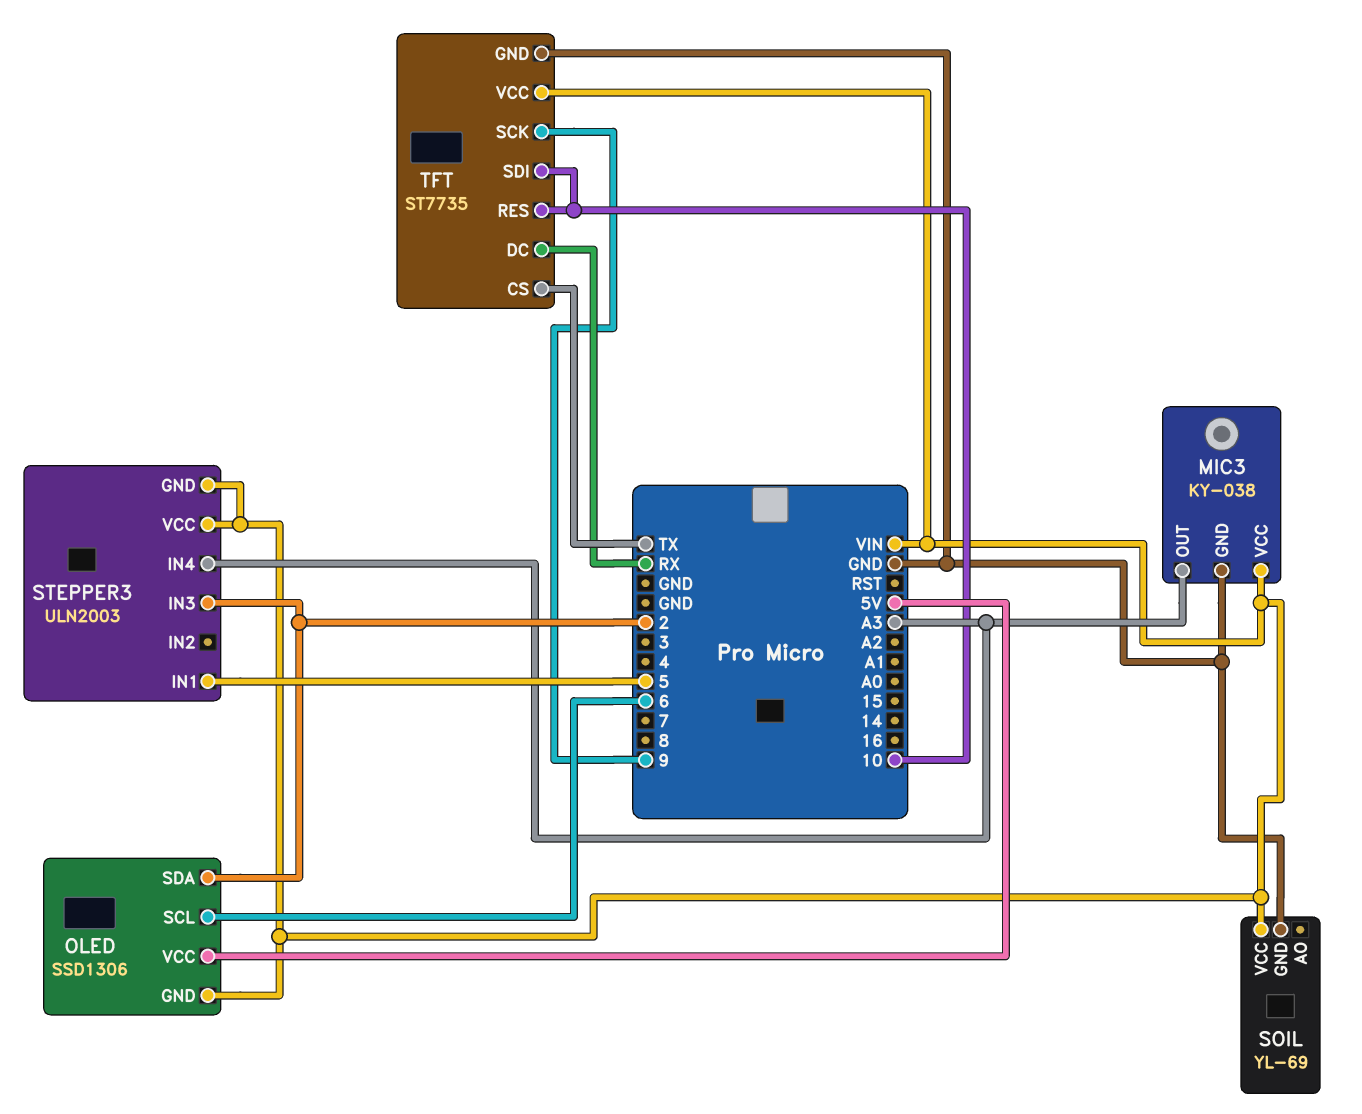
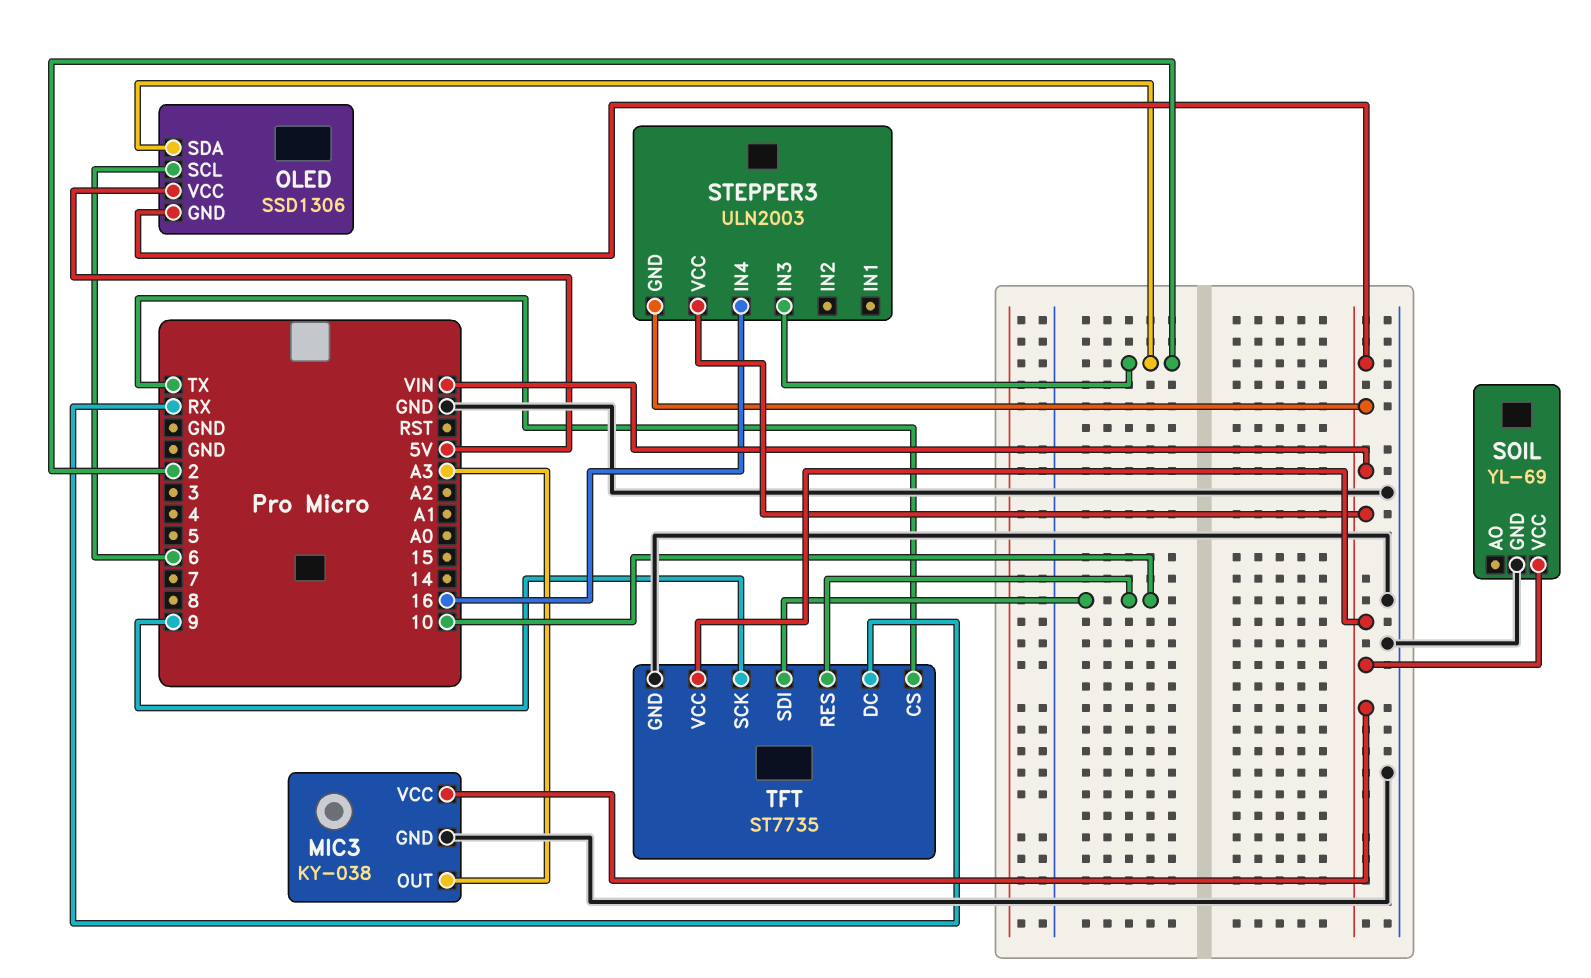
STEPPER3 pin IN1: 5 -> none
STEPPER3 pin IN4: A3 -> 16

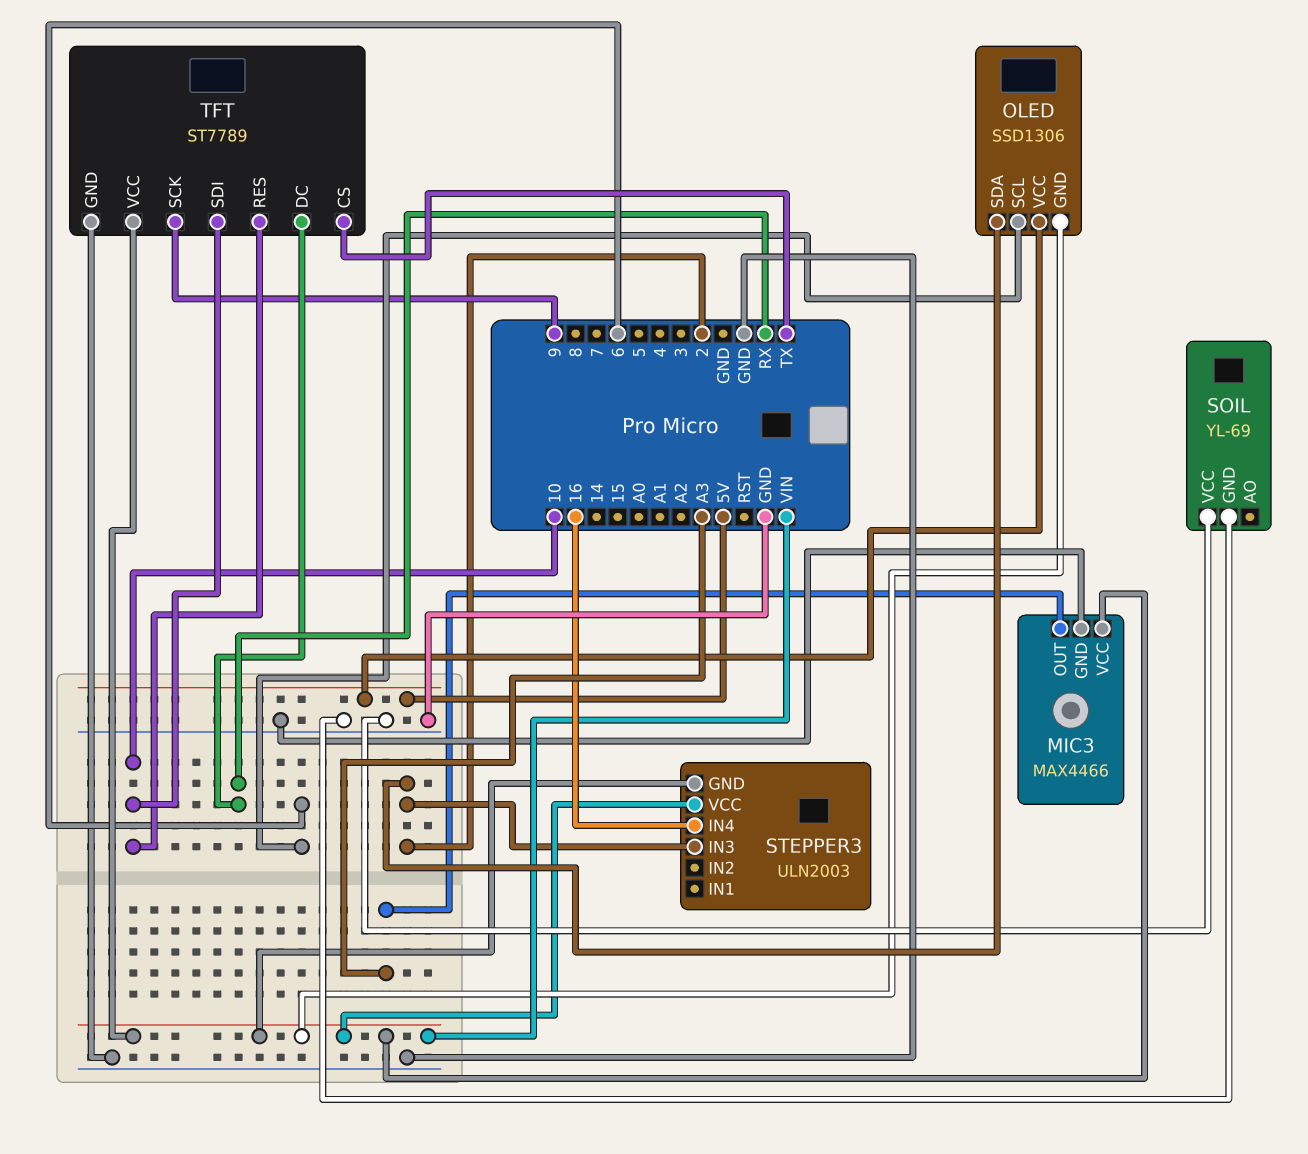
MIC3: KY-038 -> MAX4466
SOIL pin VCC: VIN -> GND
TFT: ST7735 -> ST7789

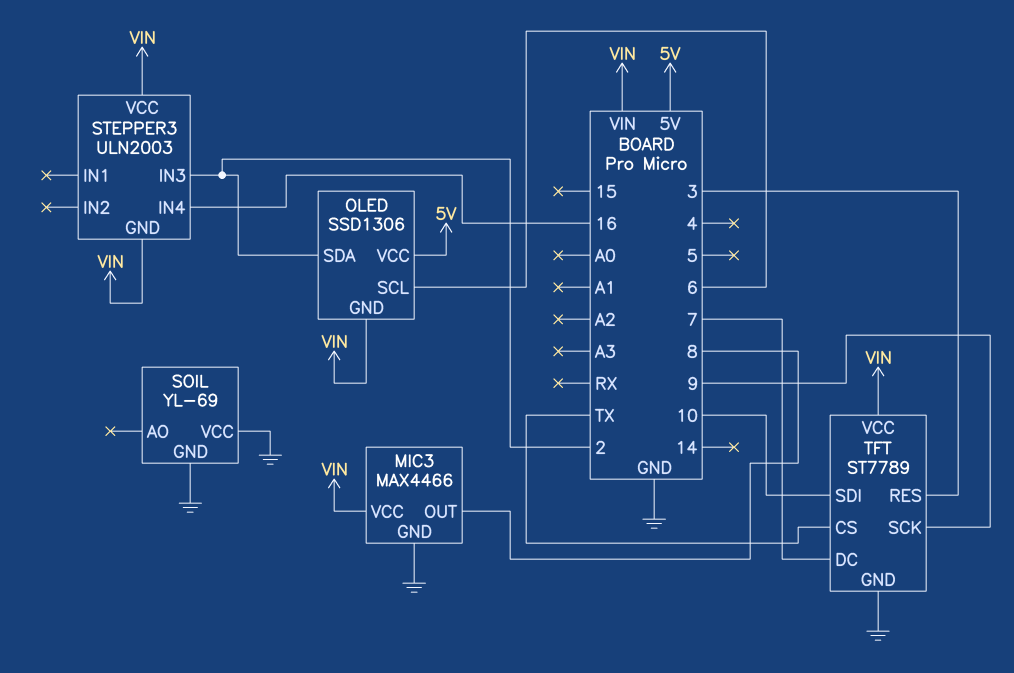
MIC3 pin OUT: A3 -> 8
TFT pin DC: RX -> 7
TFT pin RES: 10 -> 3

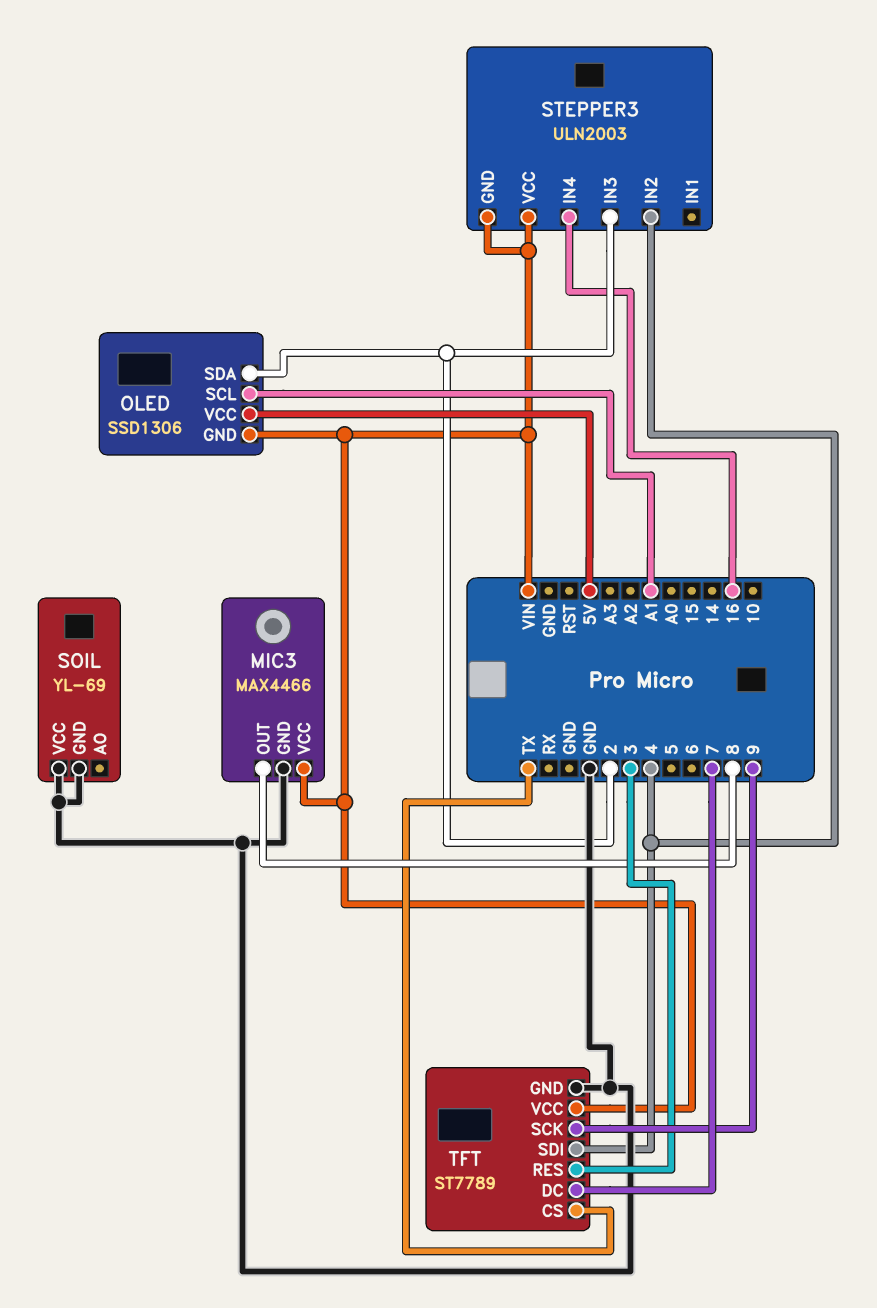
OLED pin SCL: 6 -> A1
STEPPER3 pin IN2: none -> 4
TFT pin SDI: 10 -> 4

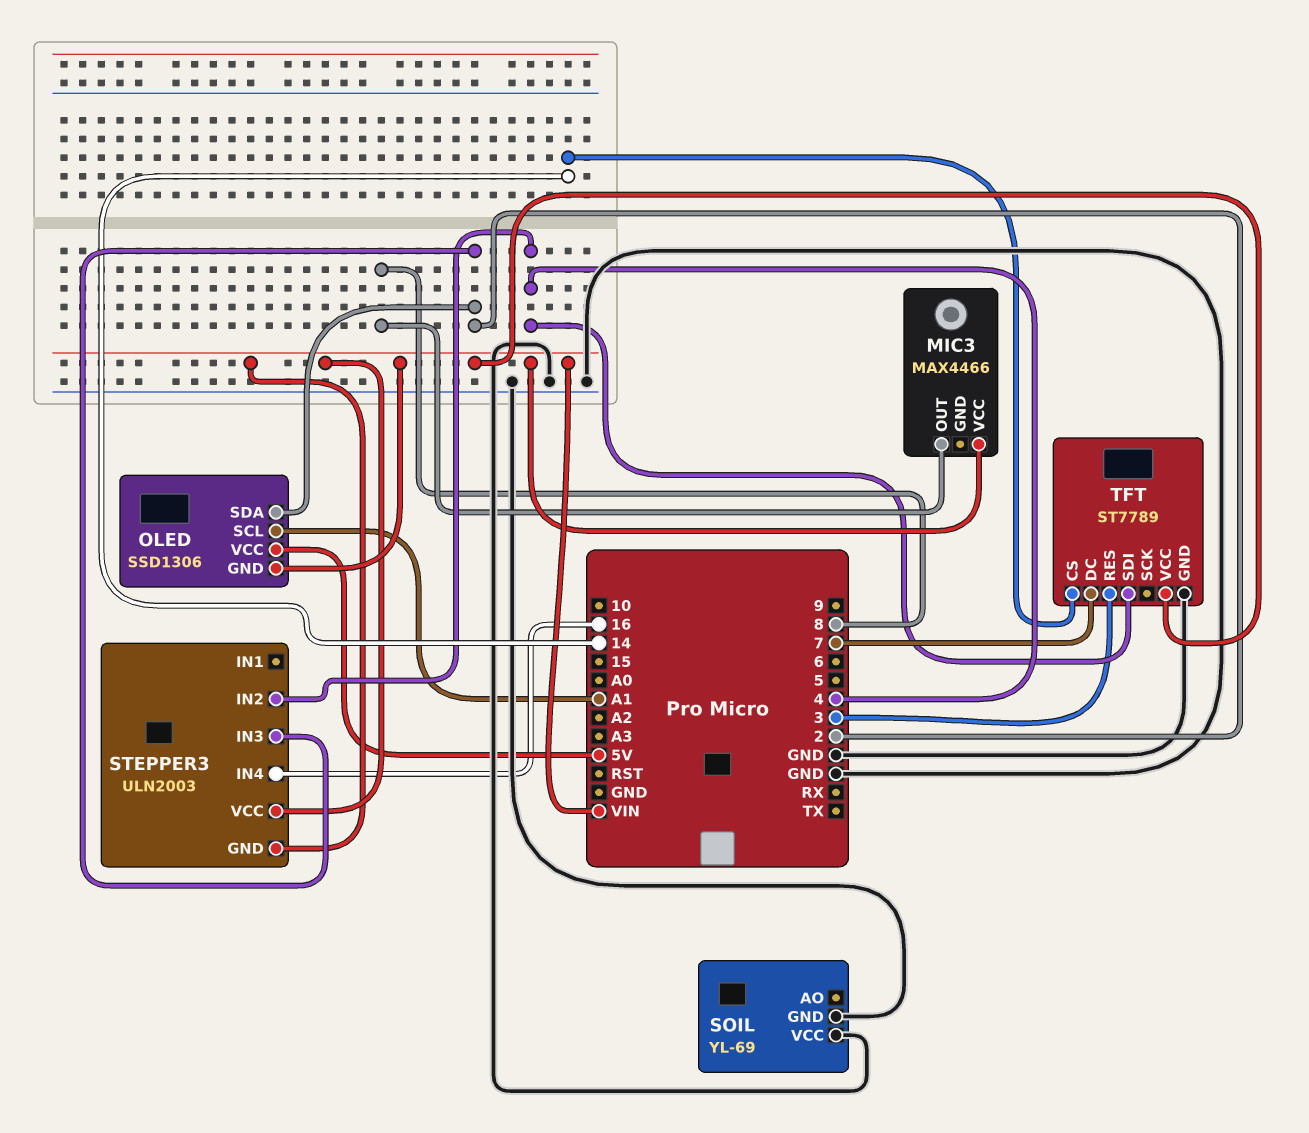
MIC3 pin GND: GND -> none
TFT pin CS: TX -> 14
TFT pin SCK: 9 -> none

